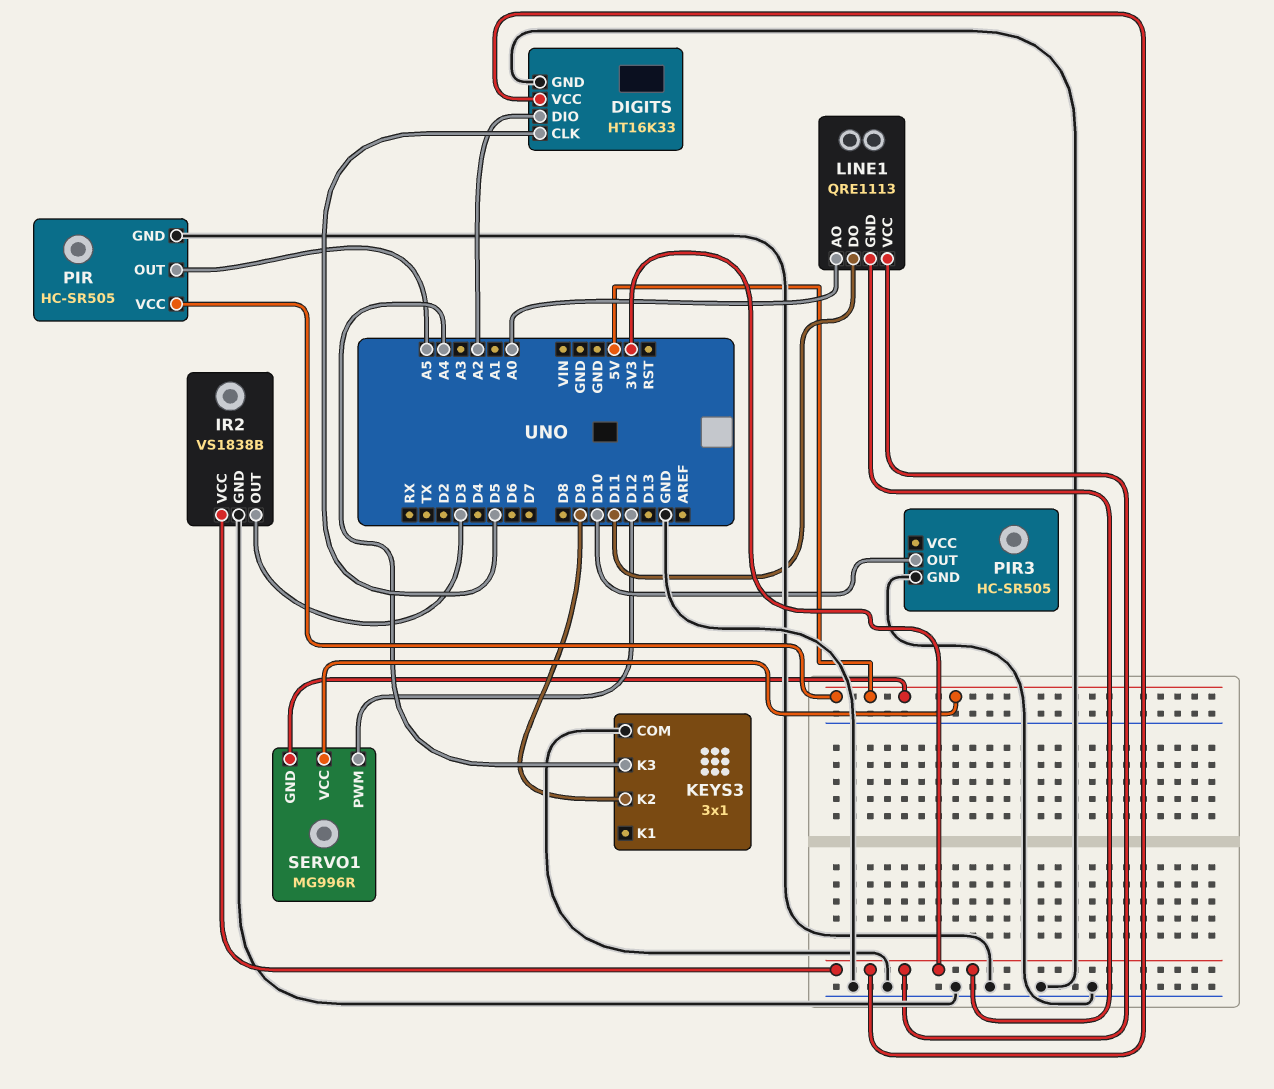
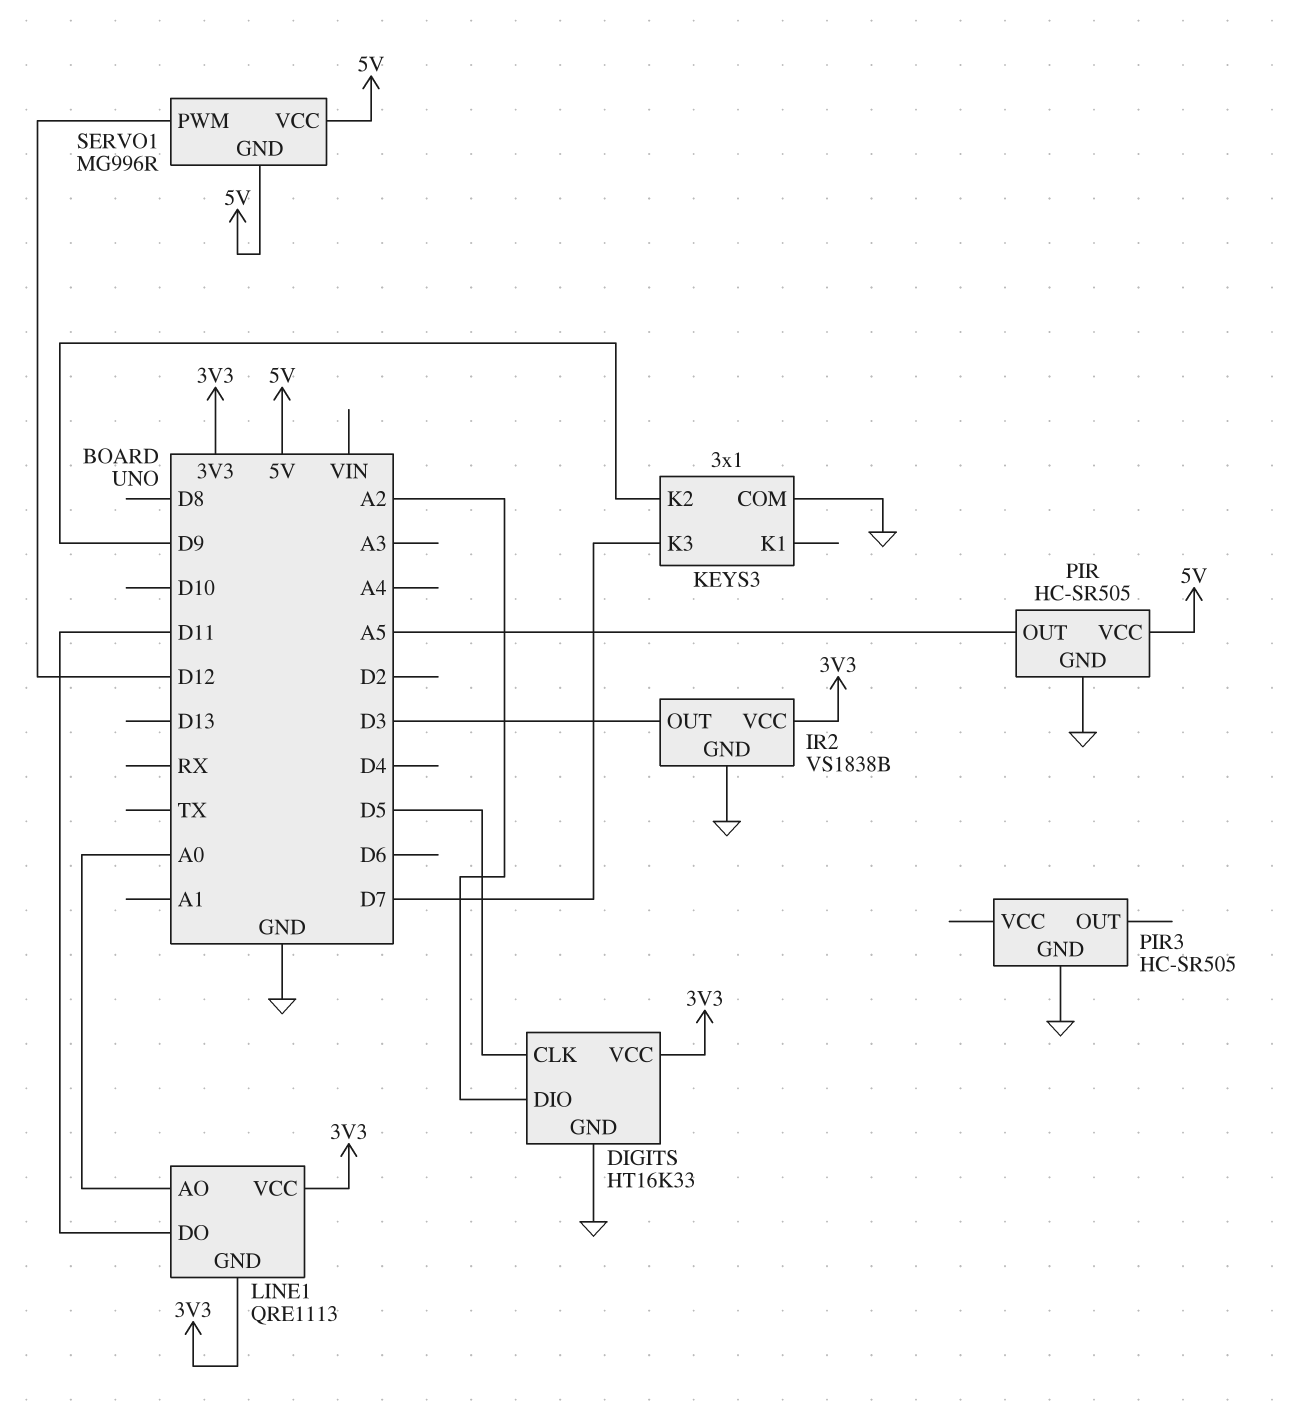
KEYS3 pin K3: A4 -> D7
PIR3 pin OUT: D10 -> none

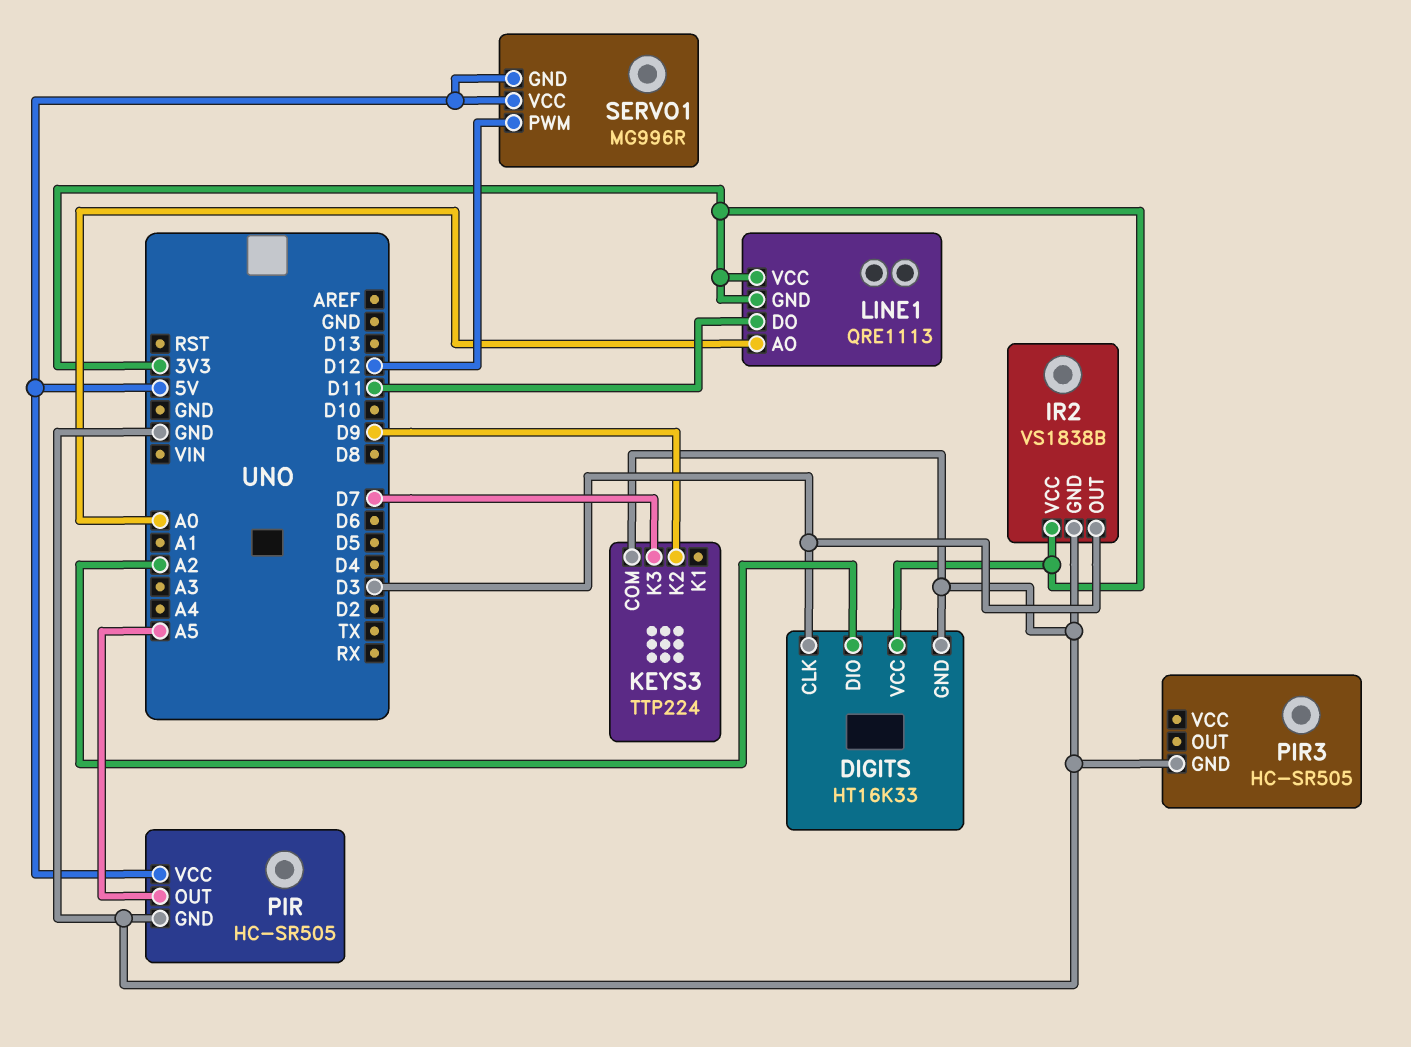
DIGITS pin CLK: D5 -> D3
KEYS3: 3x1 -> TTP224

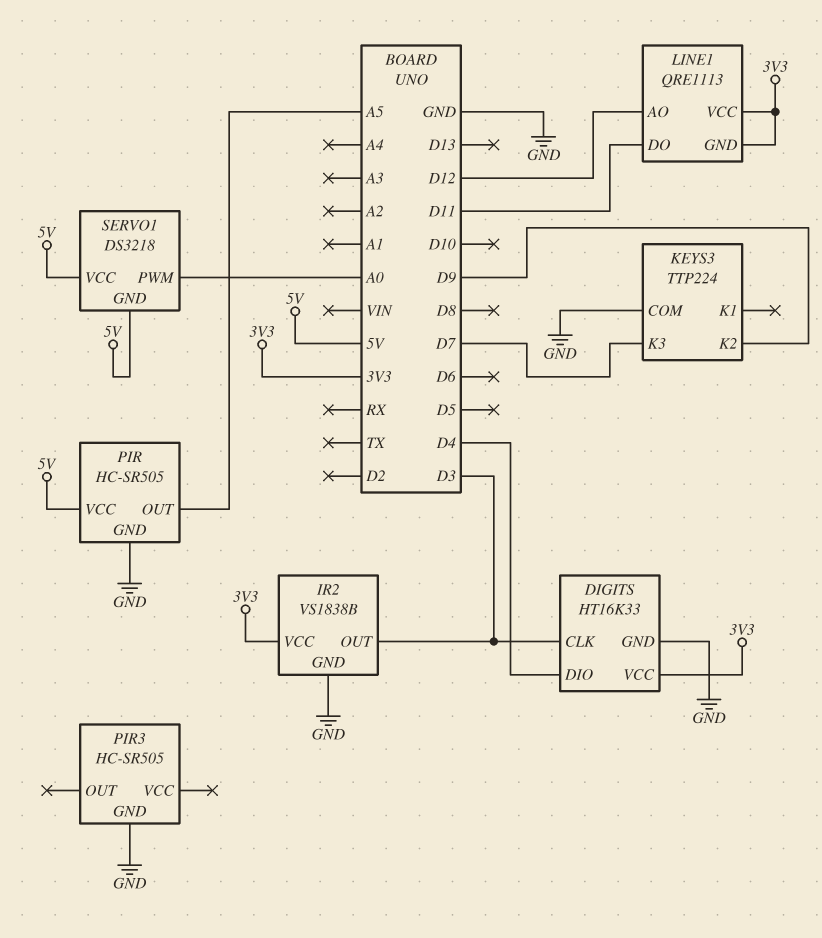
DIGITS pin DIO: A2 -> D4
LINE1 pin AO: A0 -> D12
SERVO1: MG996R -> DS3218
SERVO1 pin PWM: D12 -> A0

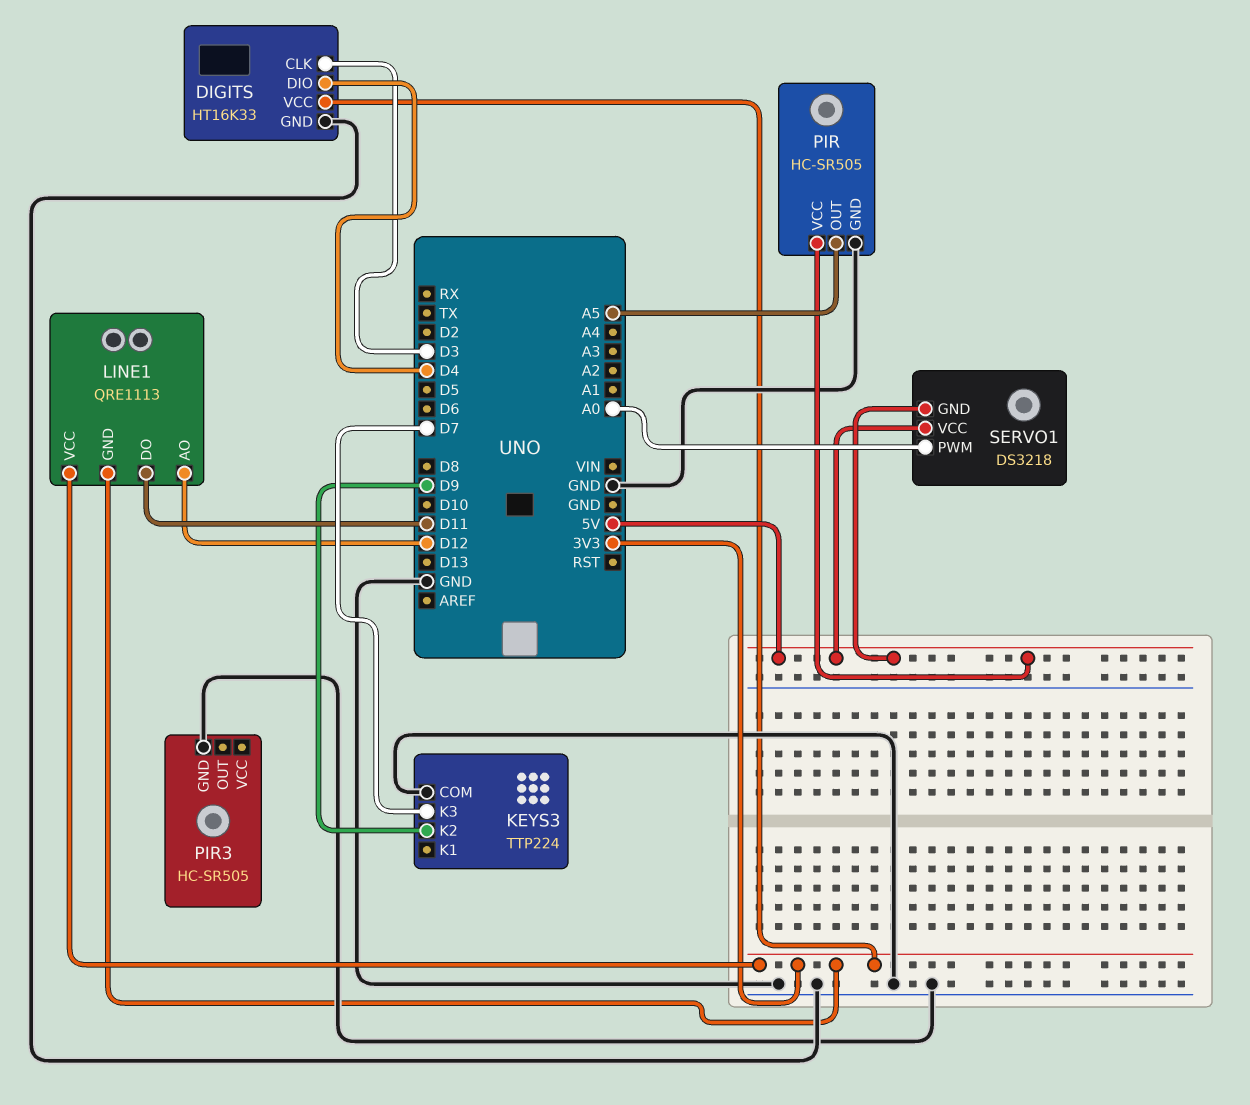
IR2: VS1838B -> none
IR2 pin GND: GND -> none
IR2 pin OUT: D3 -> none
IR2 pin VCC: 3V3 -> none

